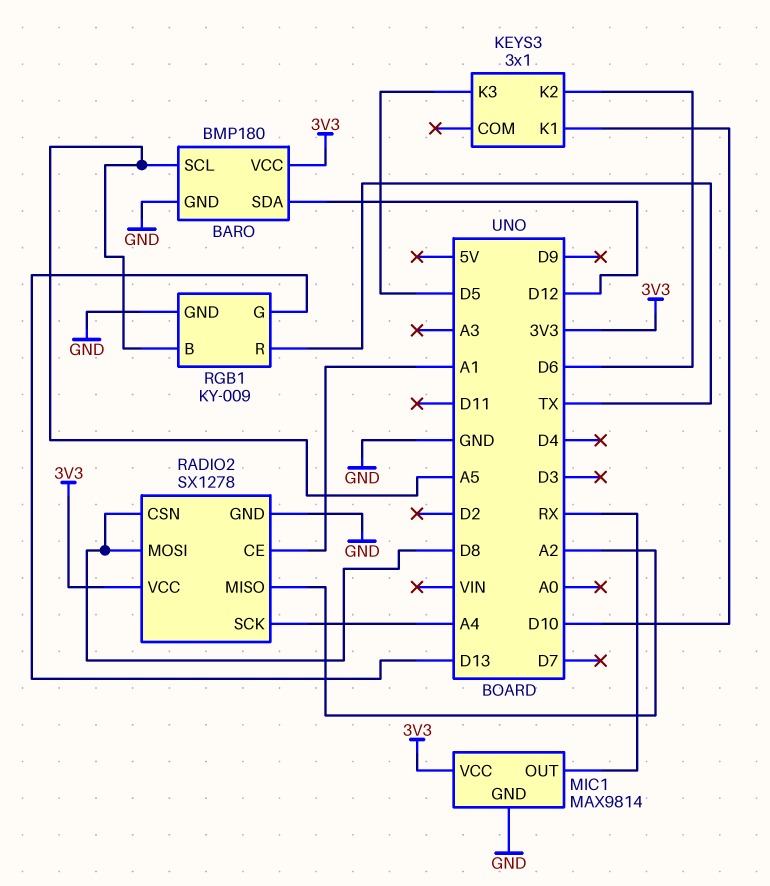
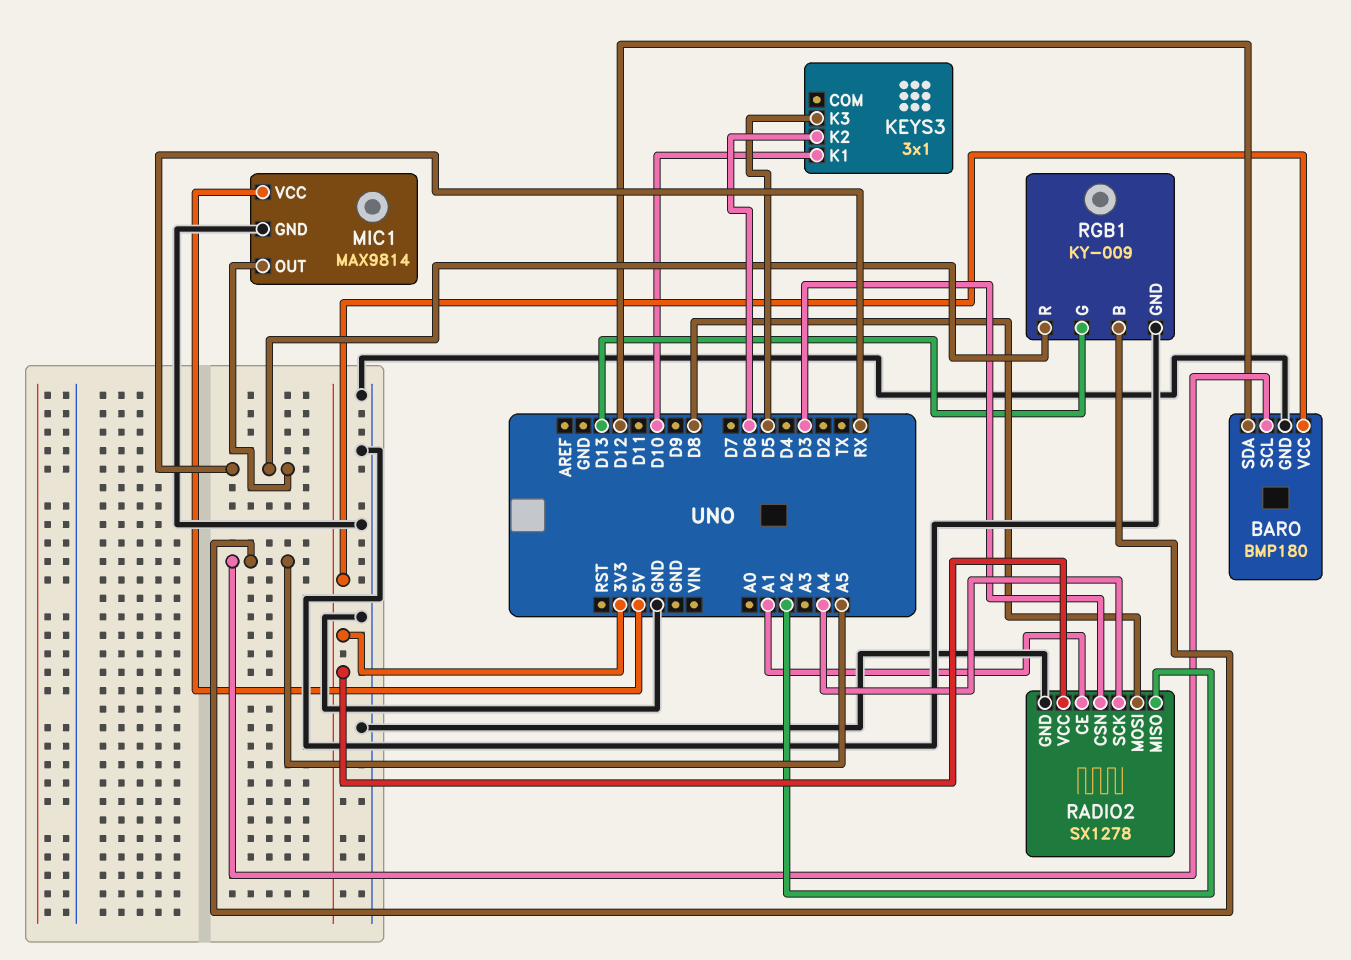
MIC1 pin VCC: 3V3 -> 5V
RADIO2 pin CSN: D8 -> D3
RGB1 pin R: TX -> RX

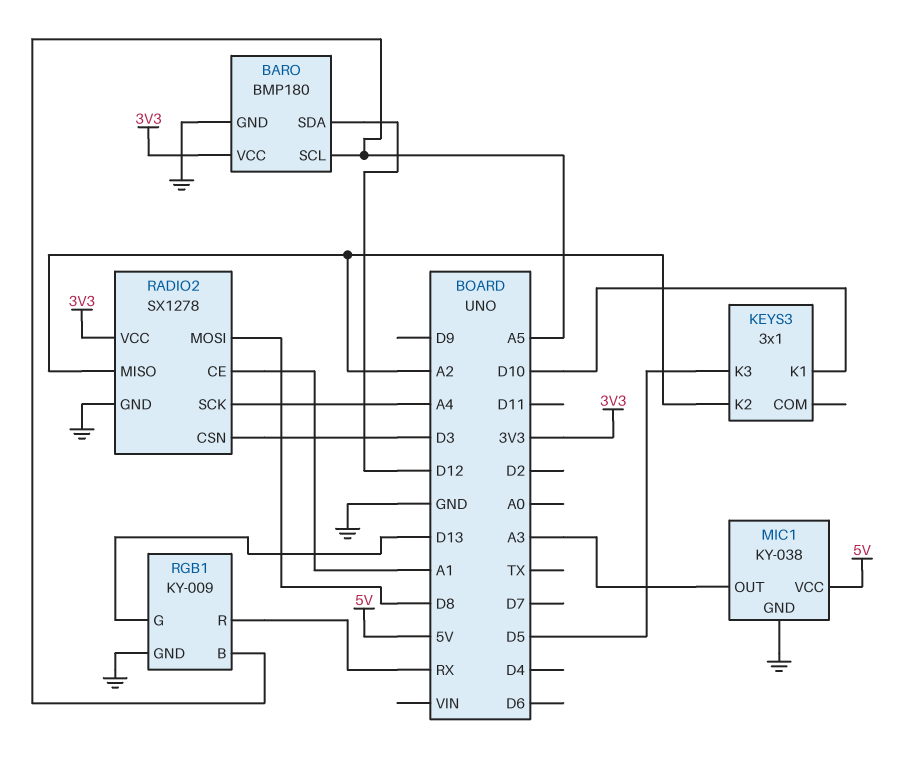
KEYS3 pin K2: D6 -> A2
MIC1: MAX9814 -> KY-038
MIC1 pin OUT: RX -> A3

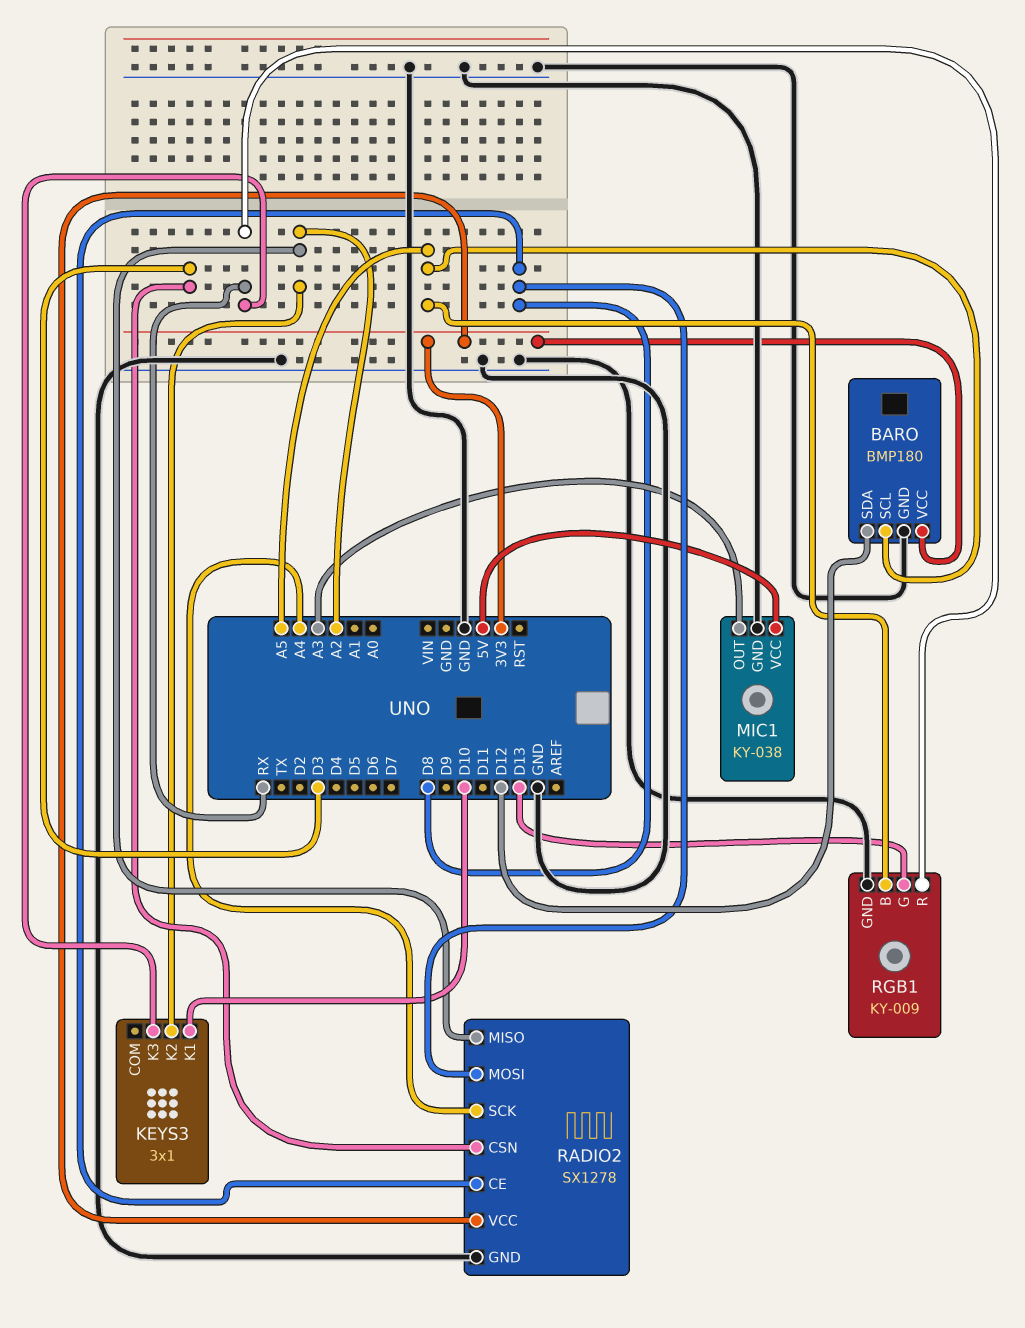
KEYS3 pin K3: D5 -> RX
RADIO2 pin CE: A1 -> D8

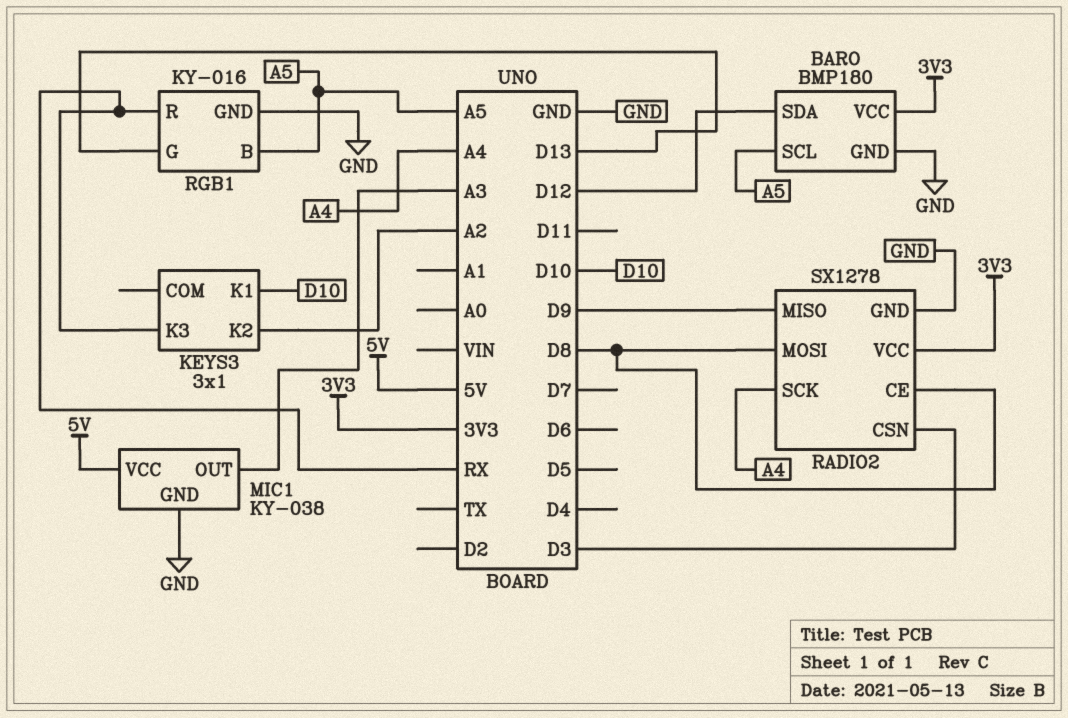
RADIO2 pin MISO: A2 -> D9
RGB1: KY-009 -> KY-016

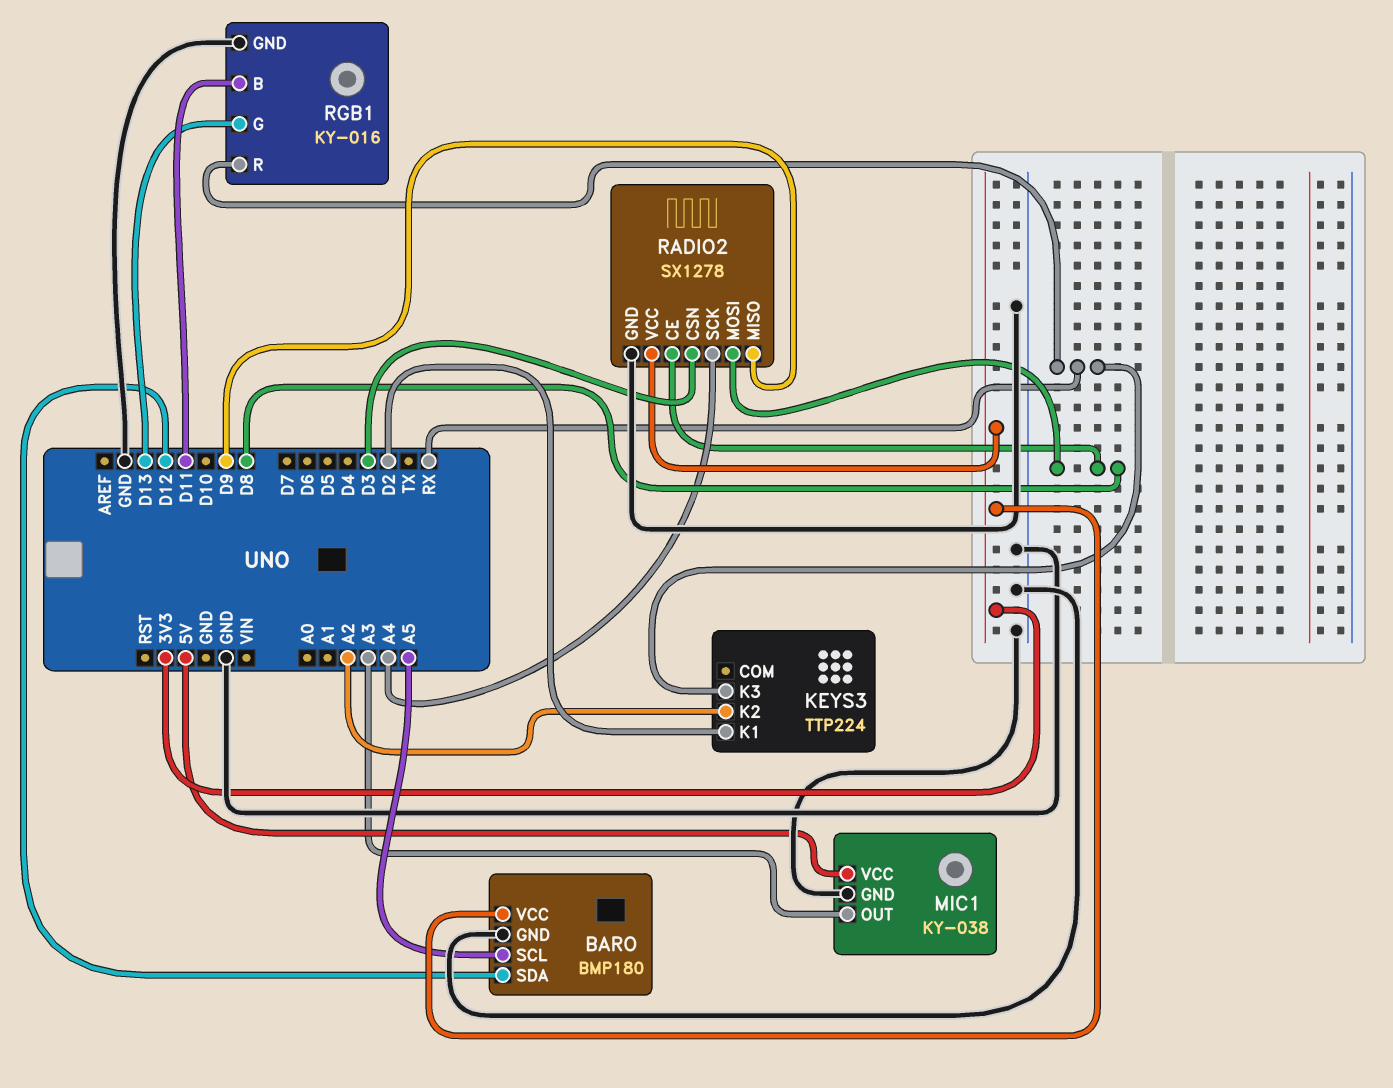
KEYS3: 3x1 -> TTP224
KEYS3 pin K1: D10 -> D2
RGB1 pin B: A5 -> D11

